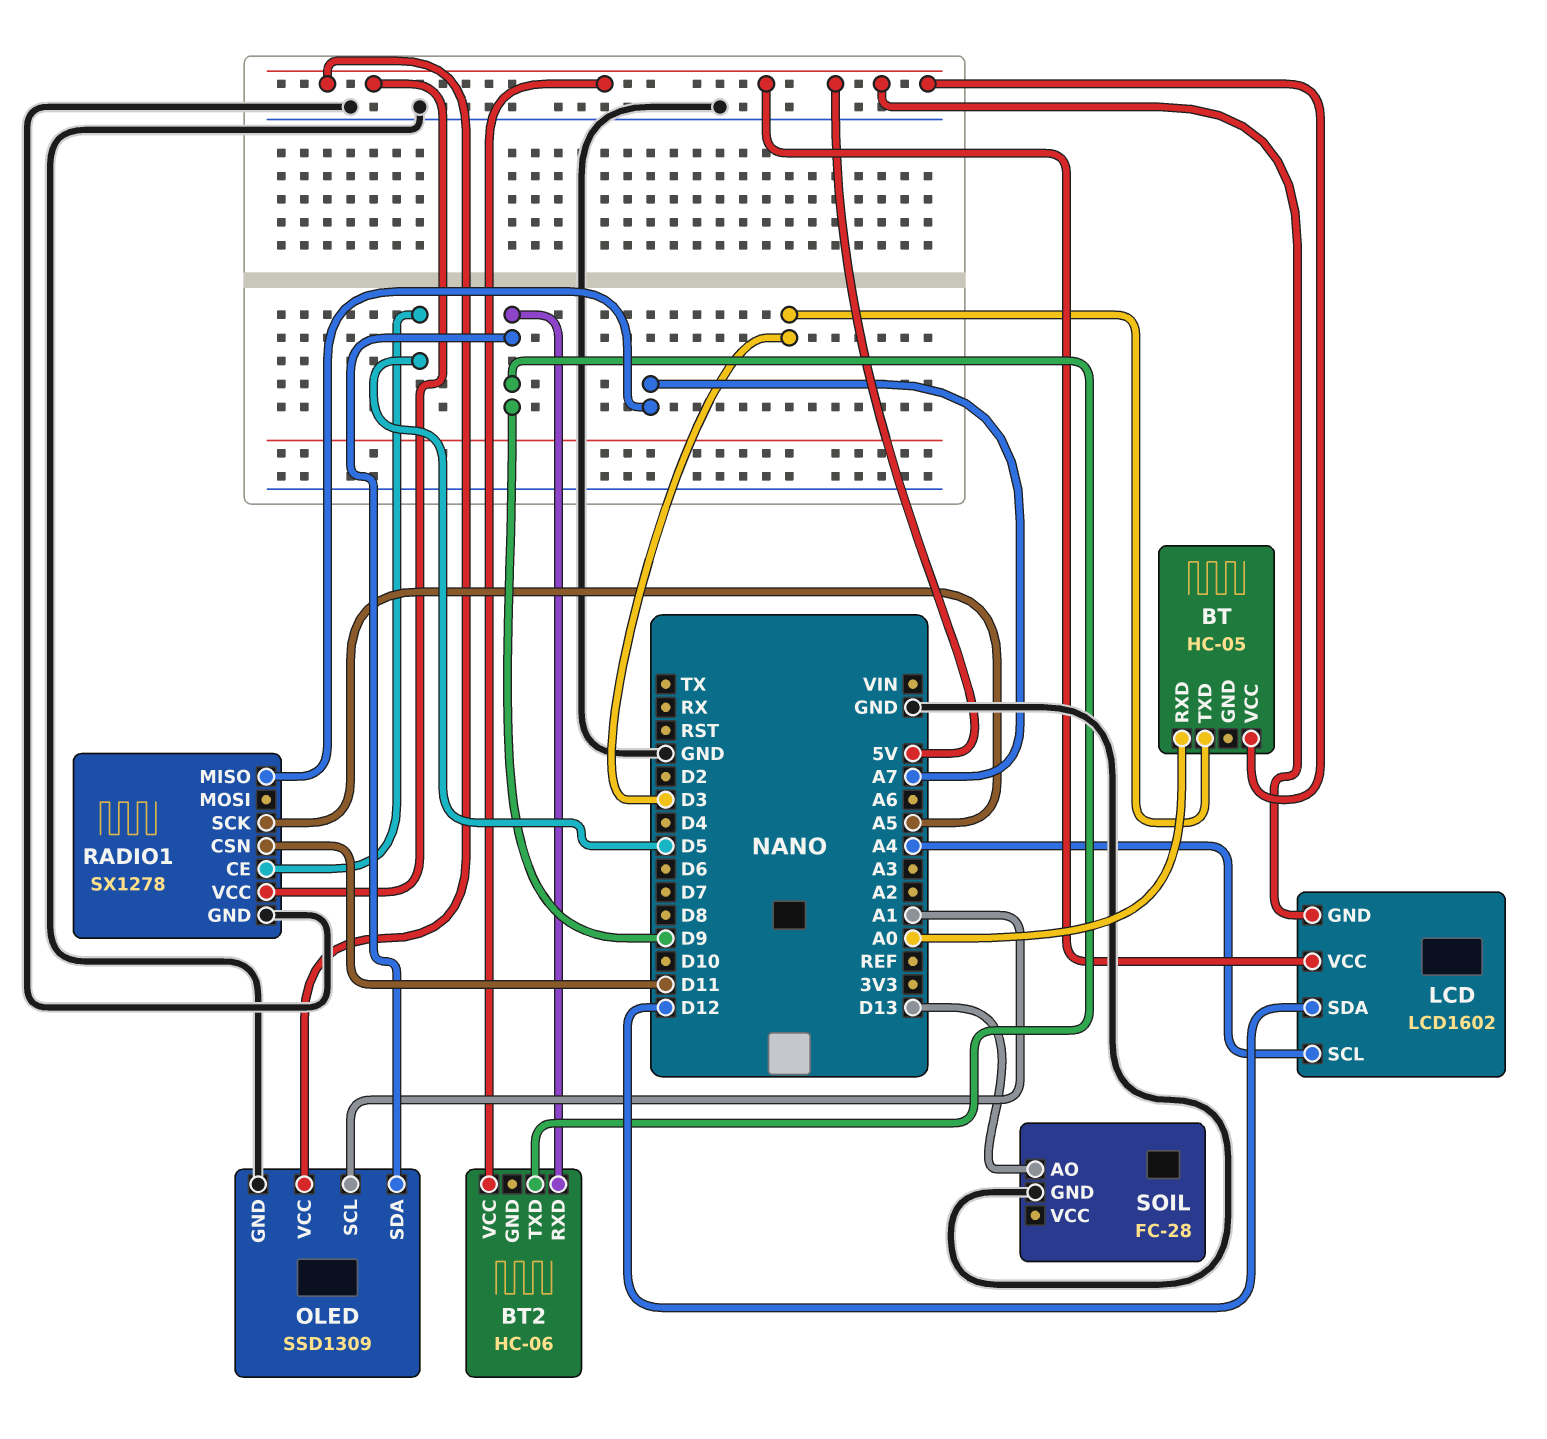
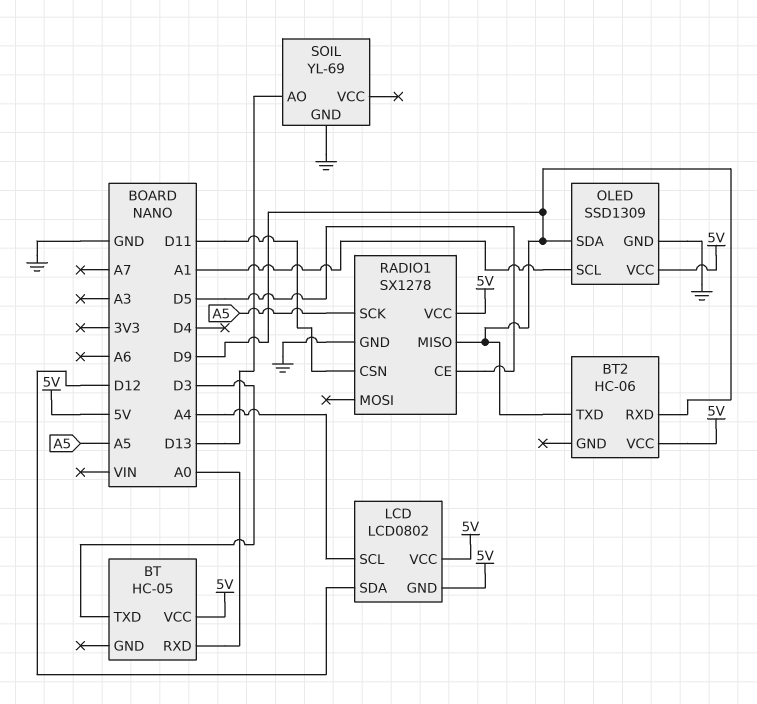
LCD: LCD1602 -> LCD0802
RADIO1 pin MISO: A7 -> D9
SOIL: FC-28 -> YL-69

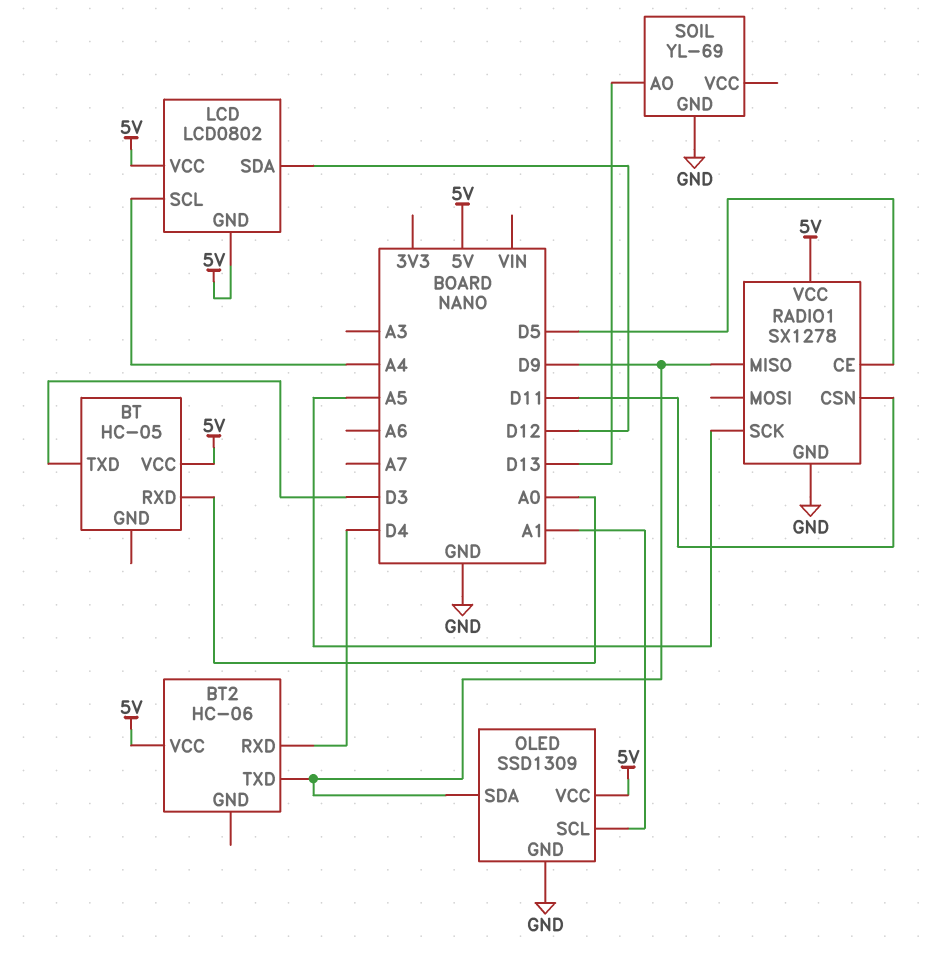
BT2 pin RXD: D9 -> D4

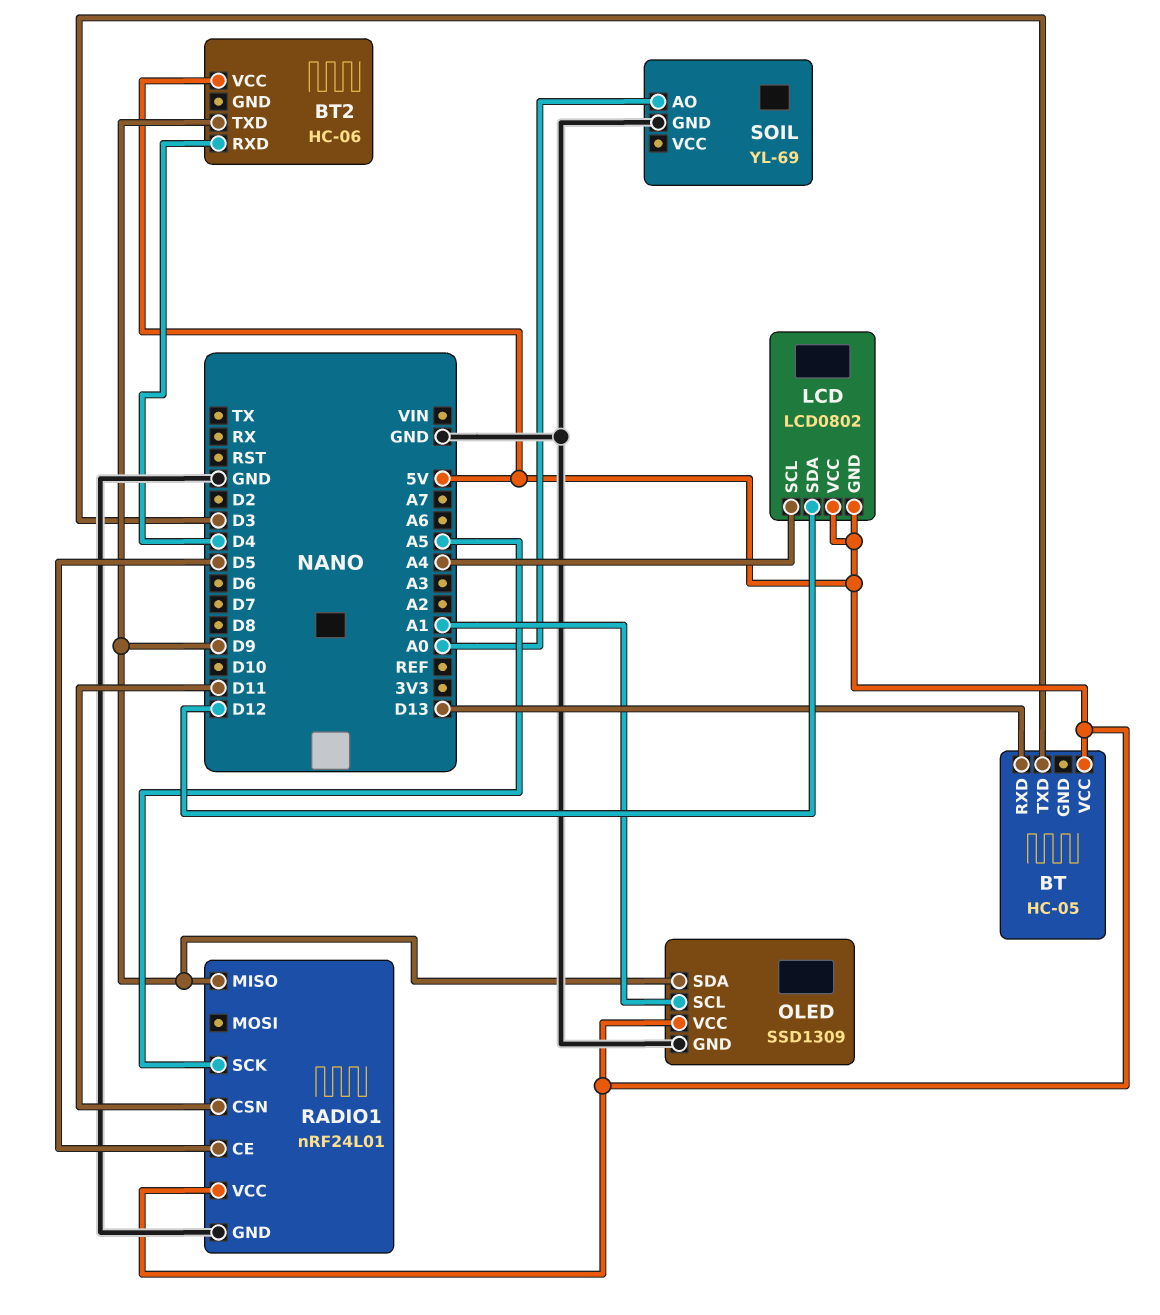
BT pin RXD: A0 -> D13
RADIO1: SX1278 -> nRF24L01
SOIL pin AO: D13 -> A0

